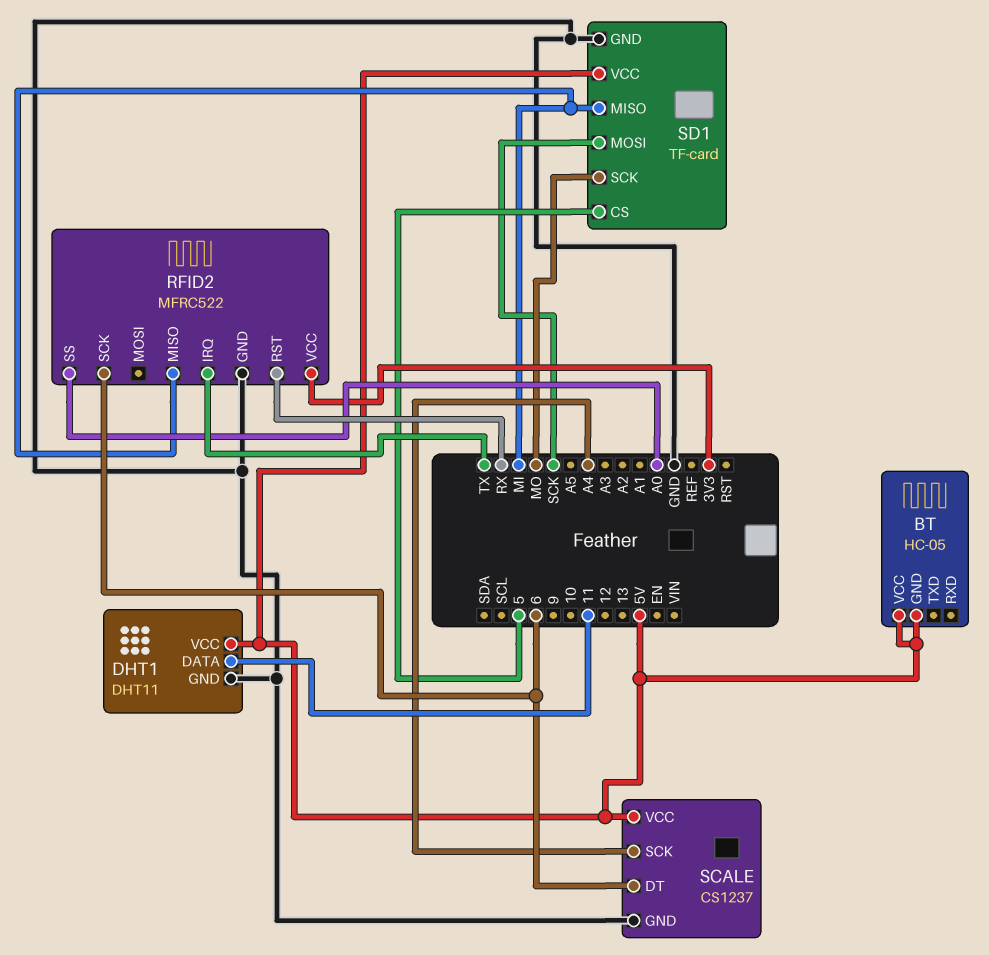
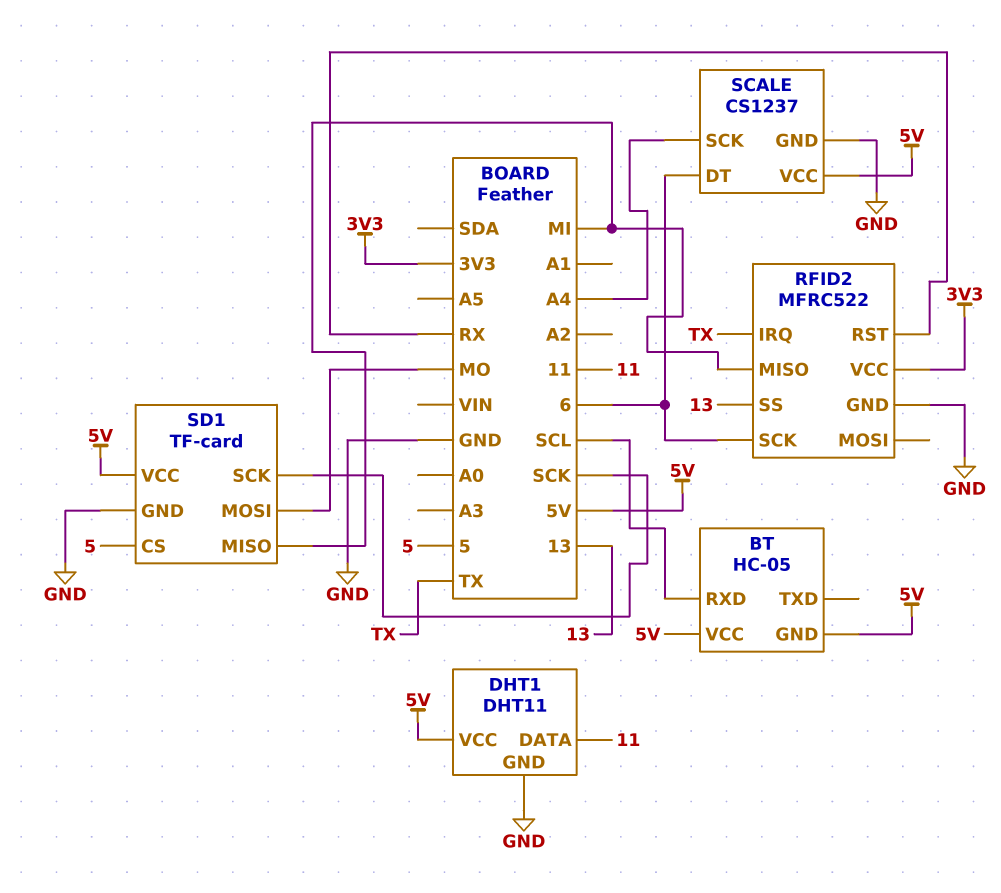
BT pin RXD: none -> SCL
RFID2 pin SS: A0 -> 13
SD1 pin MOSI: SCK -> MO
SD1 pin SCK: MO -> SCK

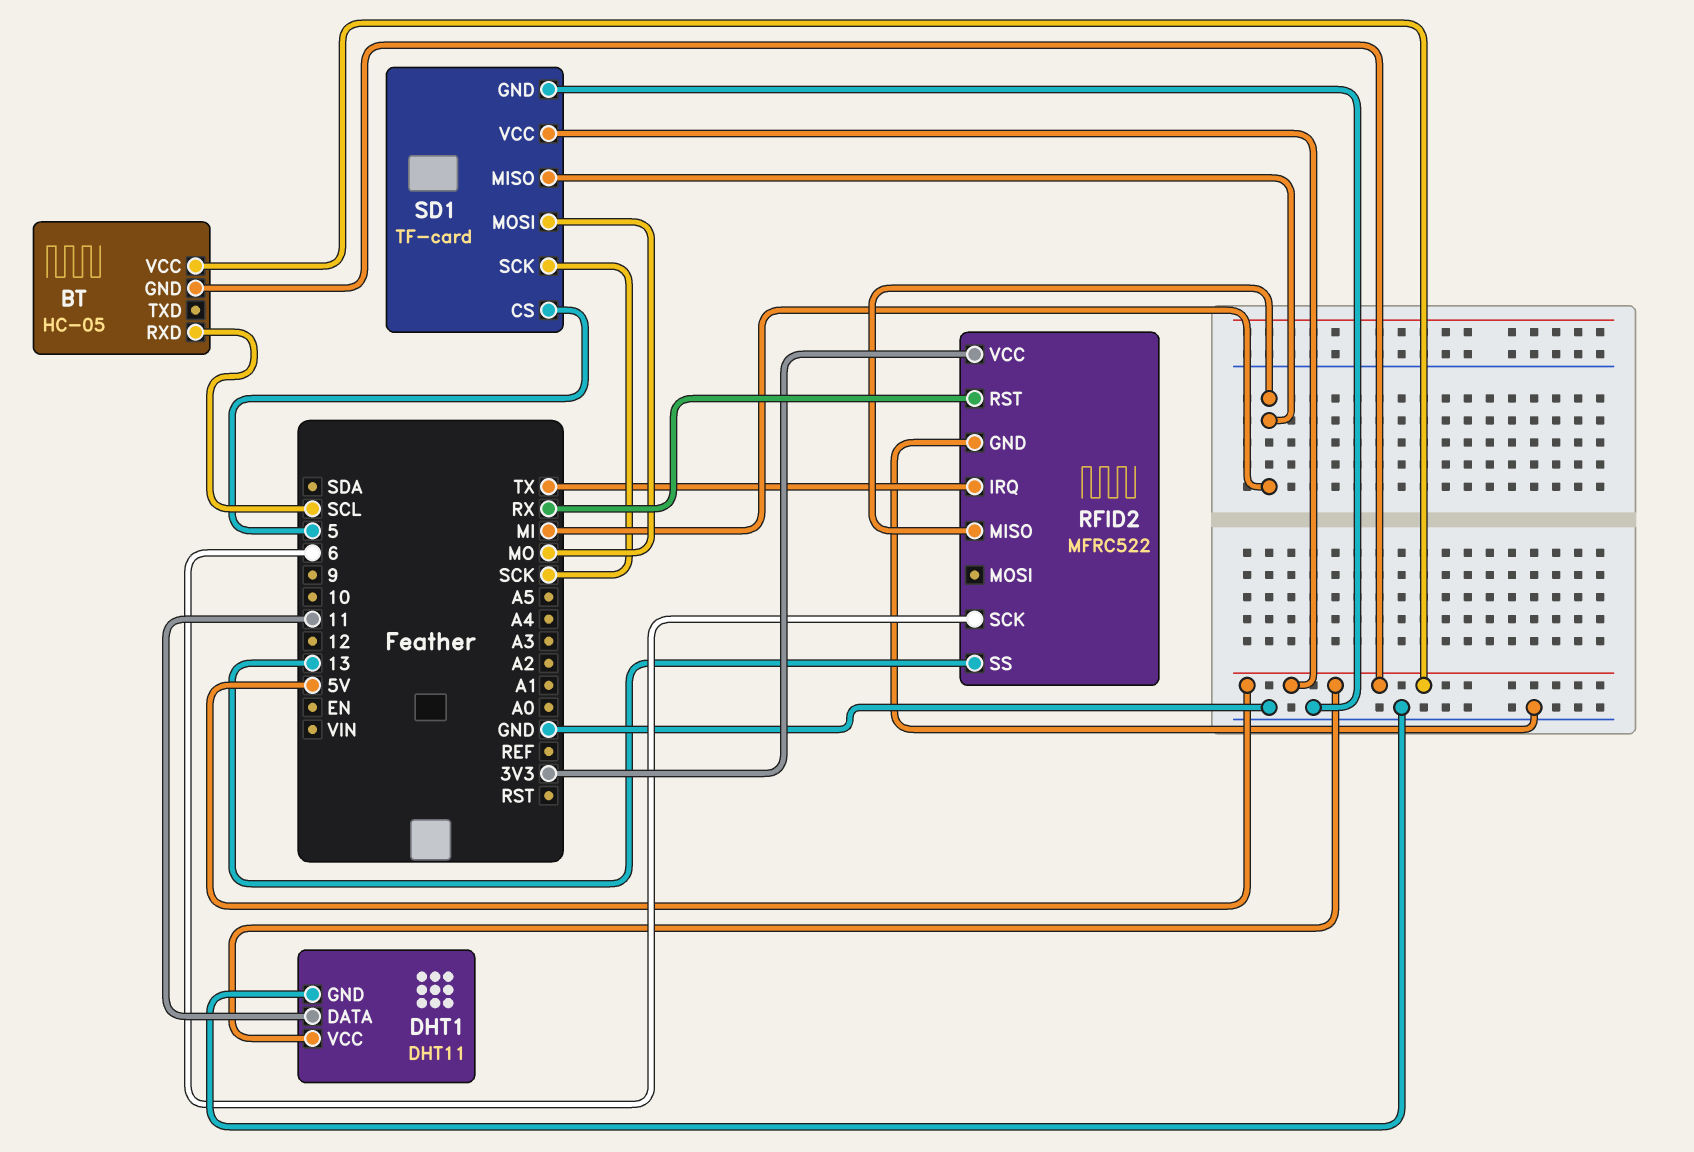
SCALE: CS1237 -> none
SCALE pin DT: 6 -> none
SCALE pin GND: GND -> none
SCALE pin SCK: A4 -> none
SCALE pin VCC: 5V -> none

